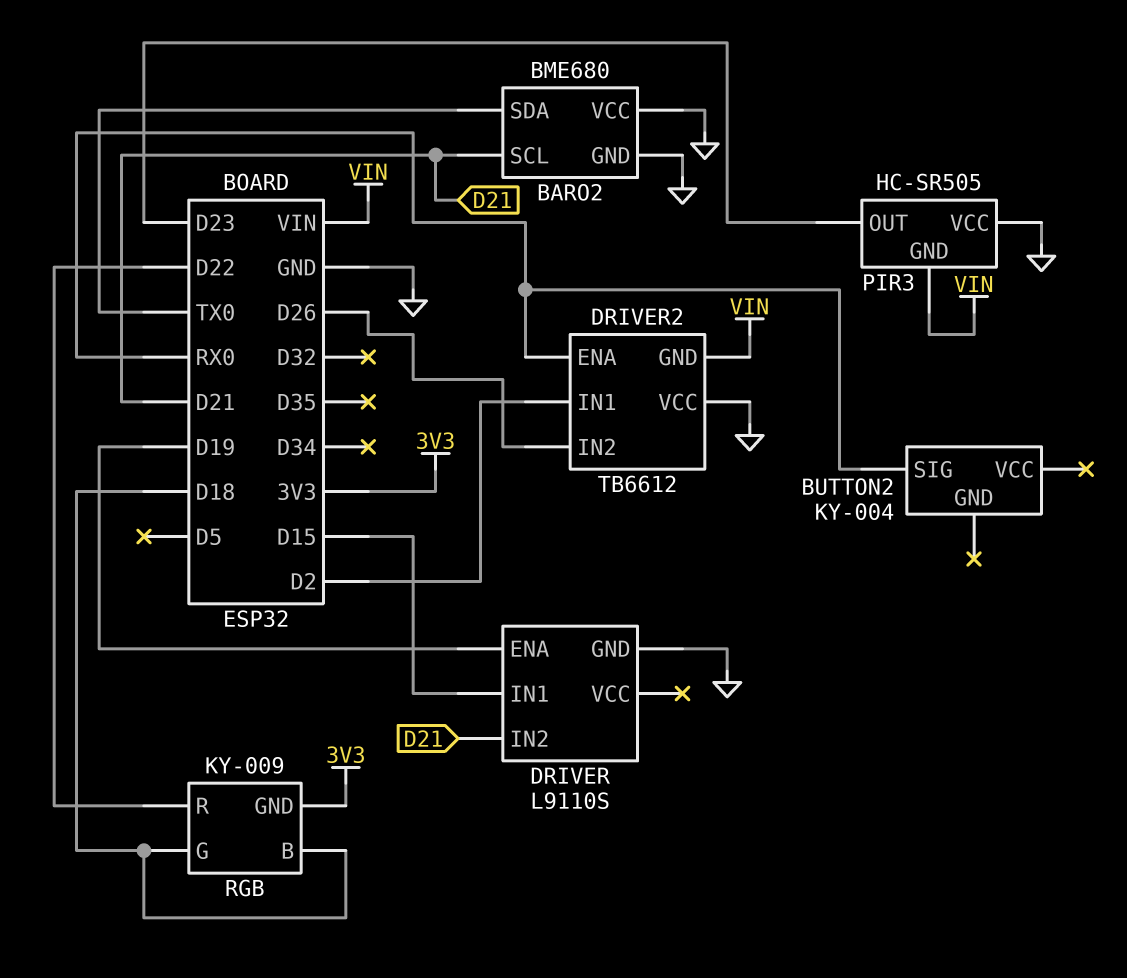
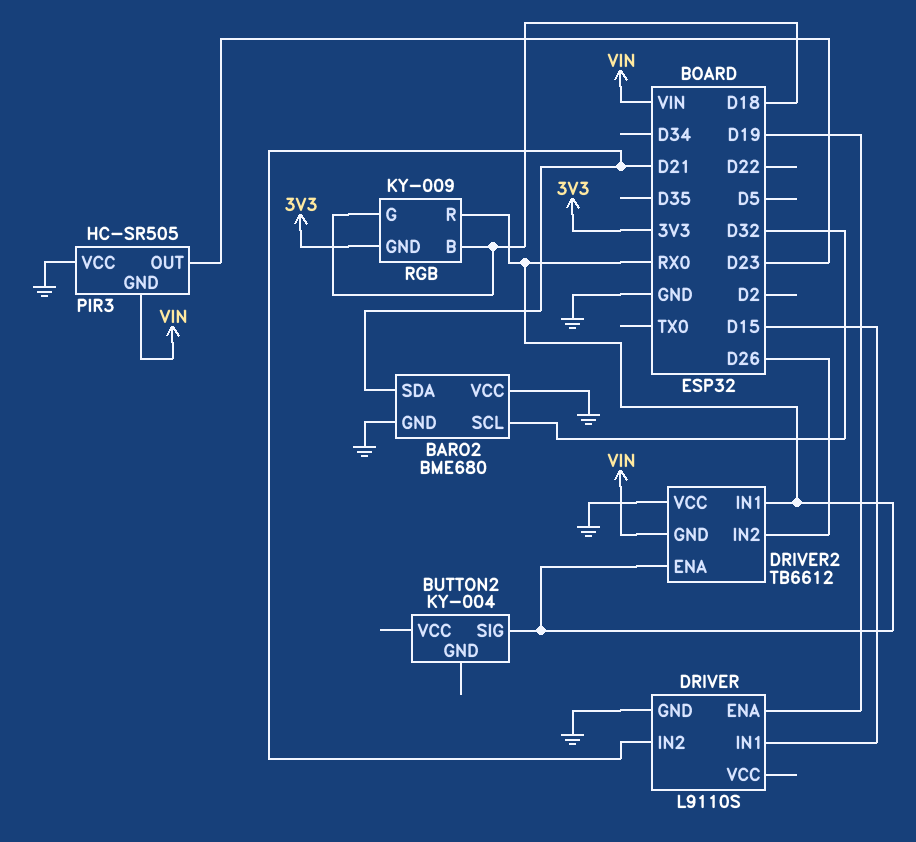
BARO2 pin SCL: D21 -> D32
BARO2 pin SDA: TX0 -> D21
DRIVER2 pin IN1: D2 -> RX0
RGB pin R: D22 -> RX0

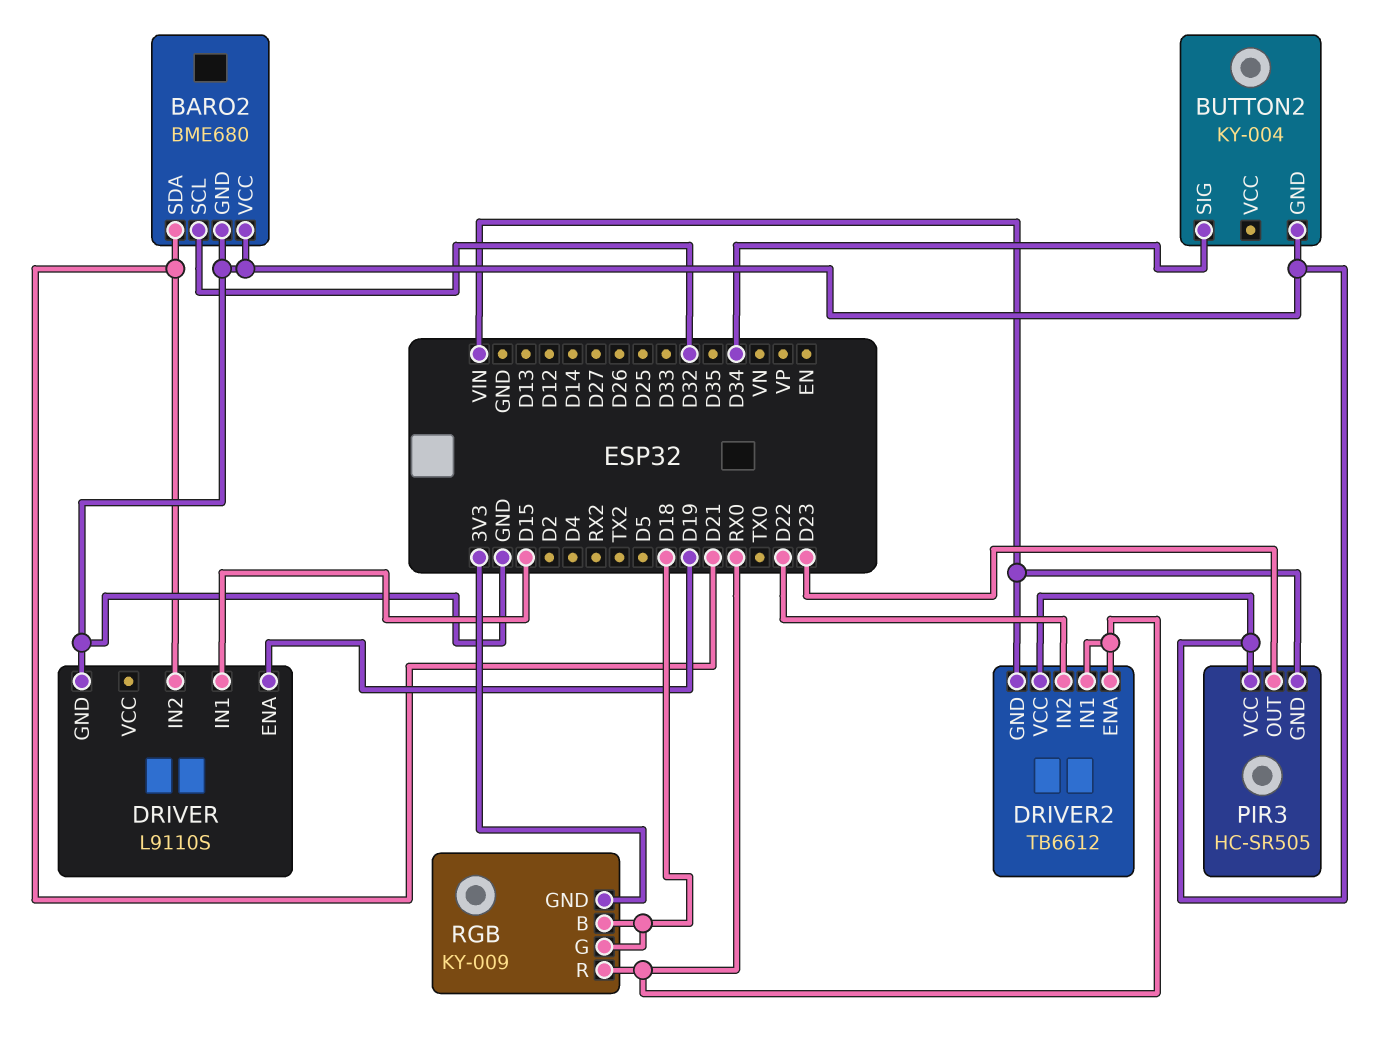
BUTTON2 pin GND: none -> GND
BUTTON2 pin SIG: RX0 -> D34
DRIVER2 pin IN2: D26 -> D22

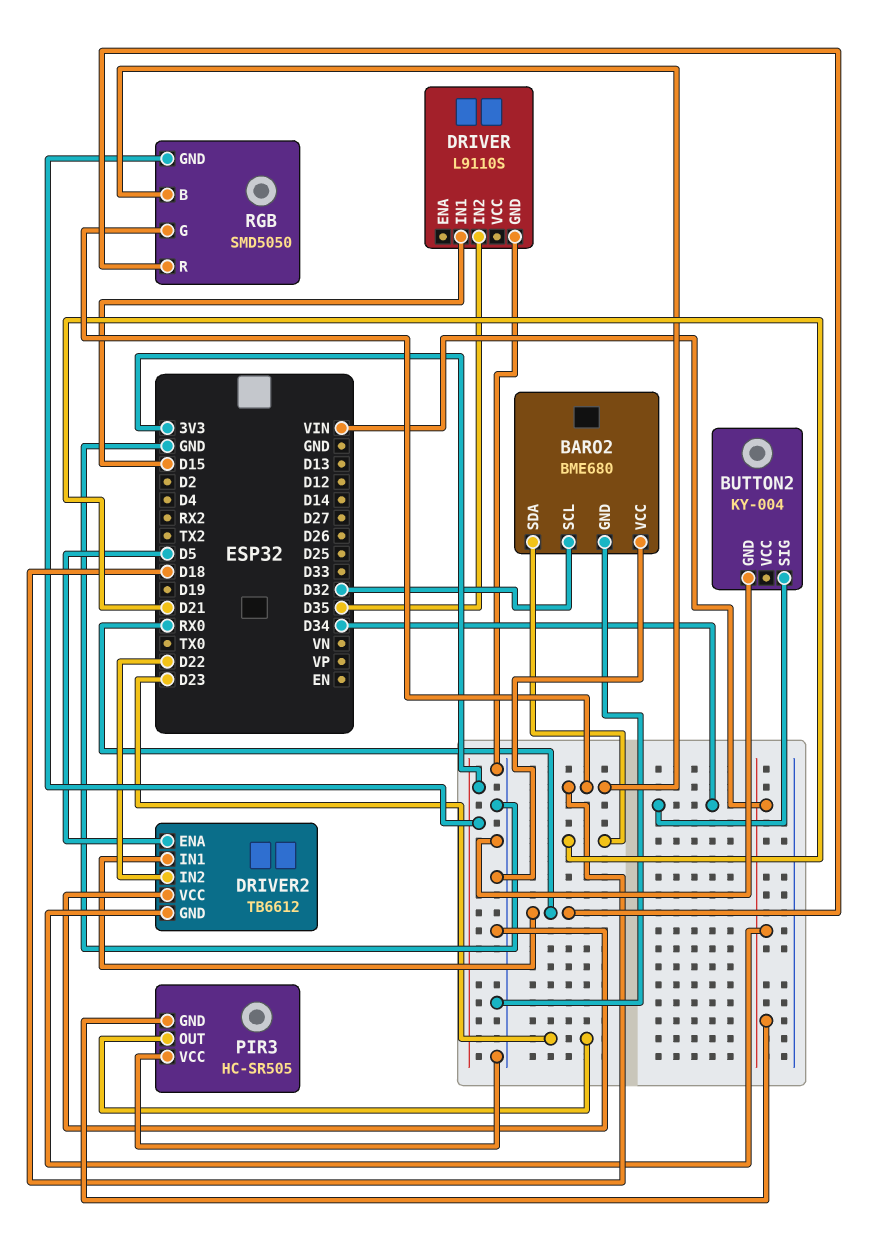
DRIVER pin ENA: D19 -> none
DRIVER pin IN2: D21 -> D35
DRIVER2 pin ENA: RX0 -> D5
RGB: KY-009 -> SMD5050

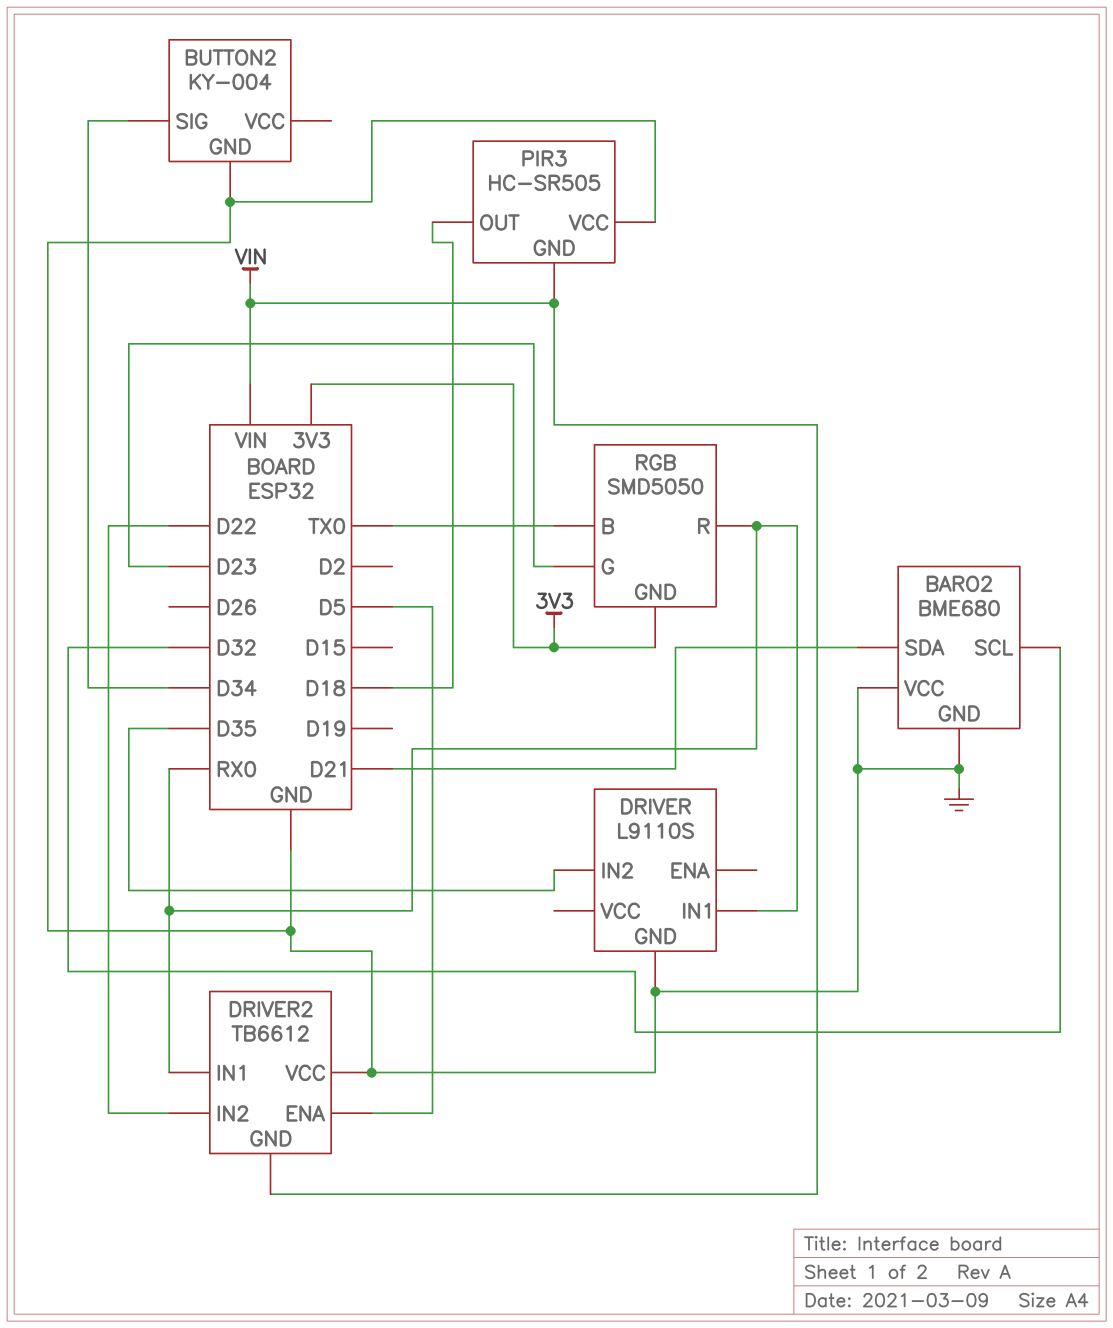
DRIVER pin IN1: D15 -> RX0
PIR3 pin OUT: D23 -> D18
RGB pin B: D18 -> TX0
RGB pin G: D18 -> D23

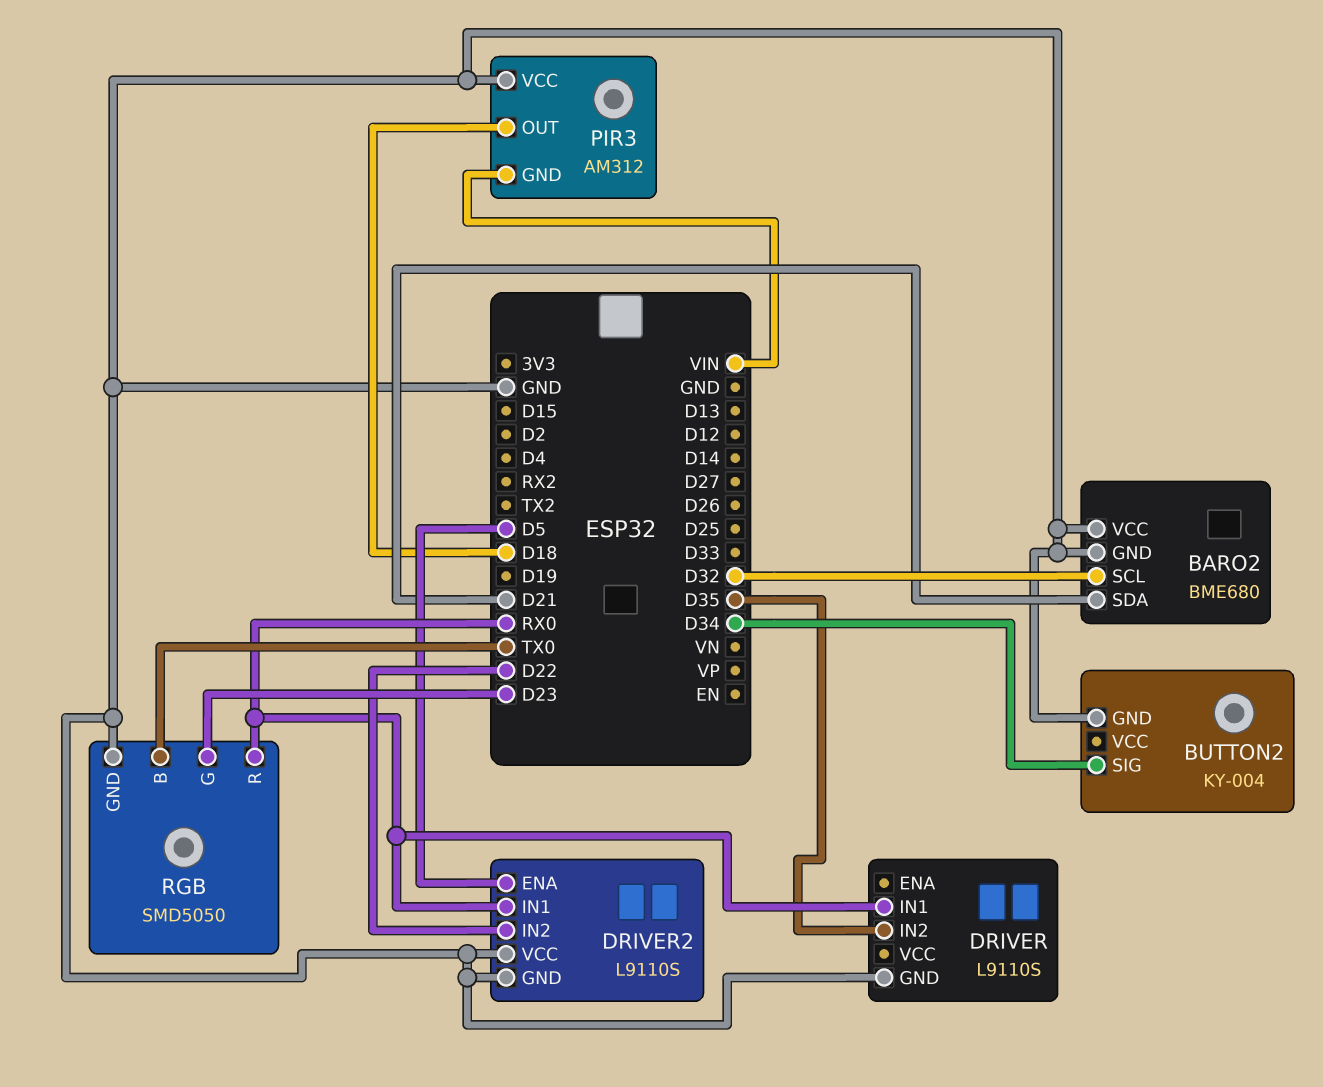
DRIVER2: TB6612 -> L9110S
DRIVER2 pin GND: VIN -> GND
PIR3: HC-SR505 -> AM312
RGB pin GND: 3V3 -> GND

